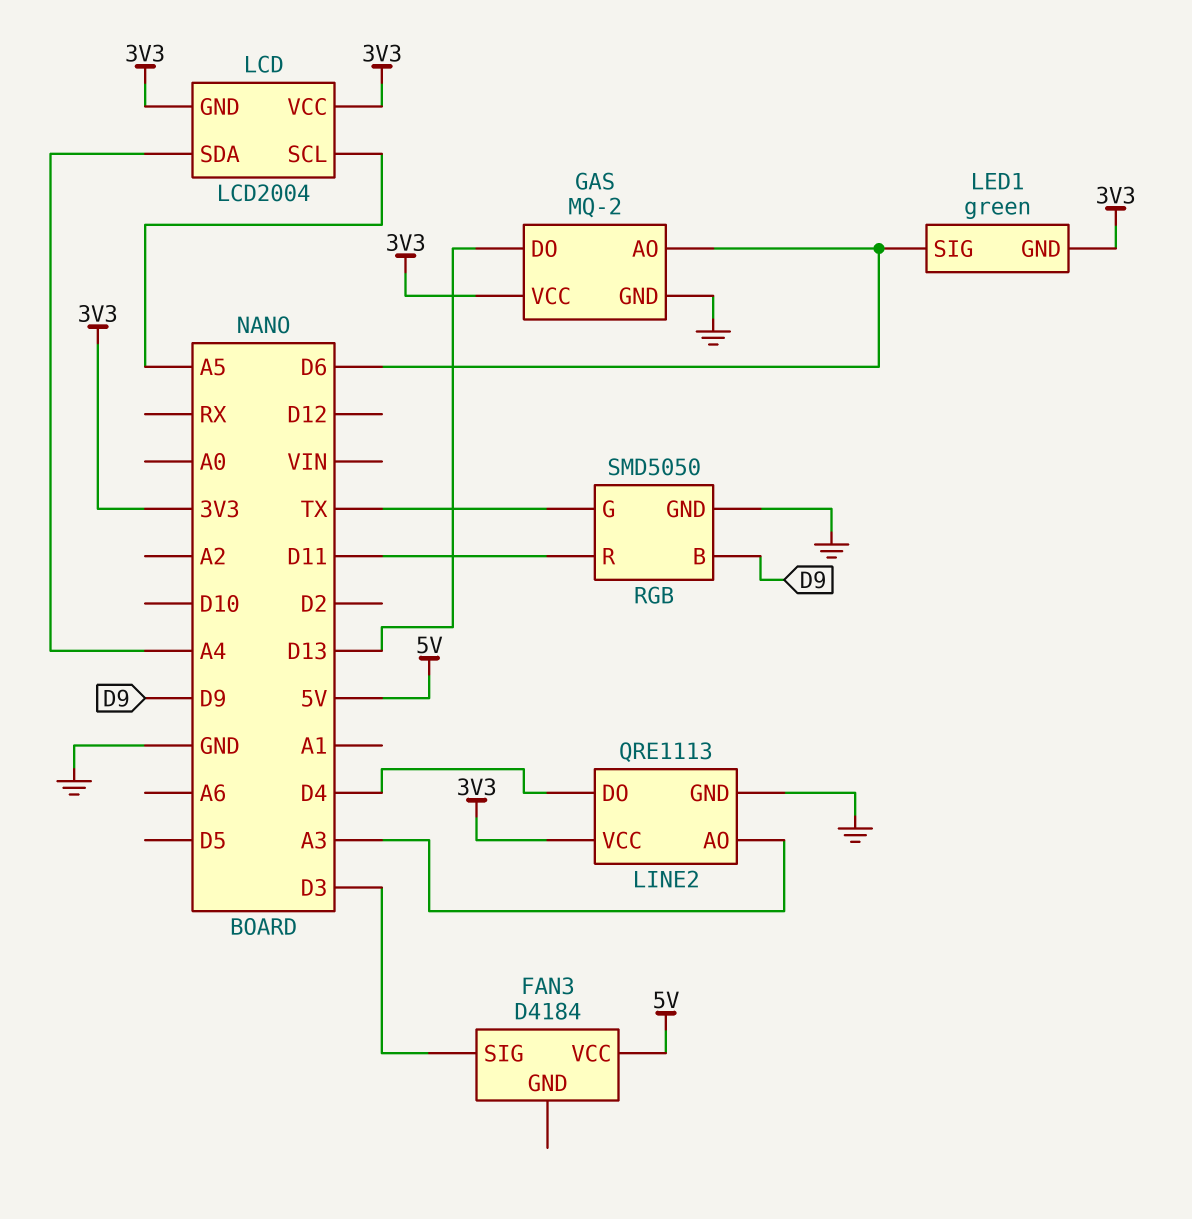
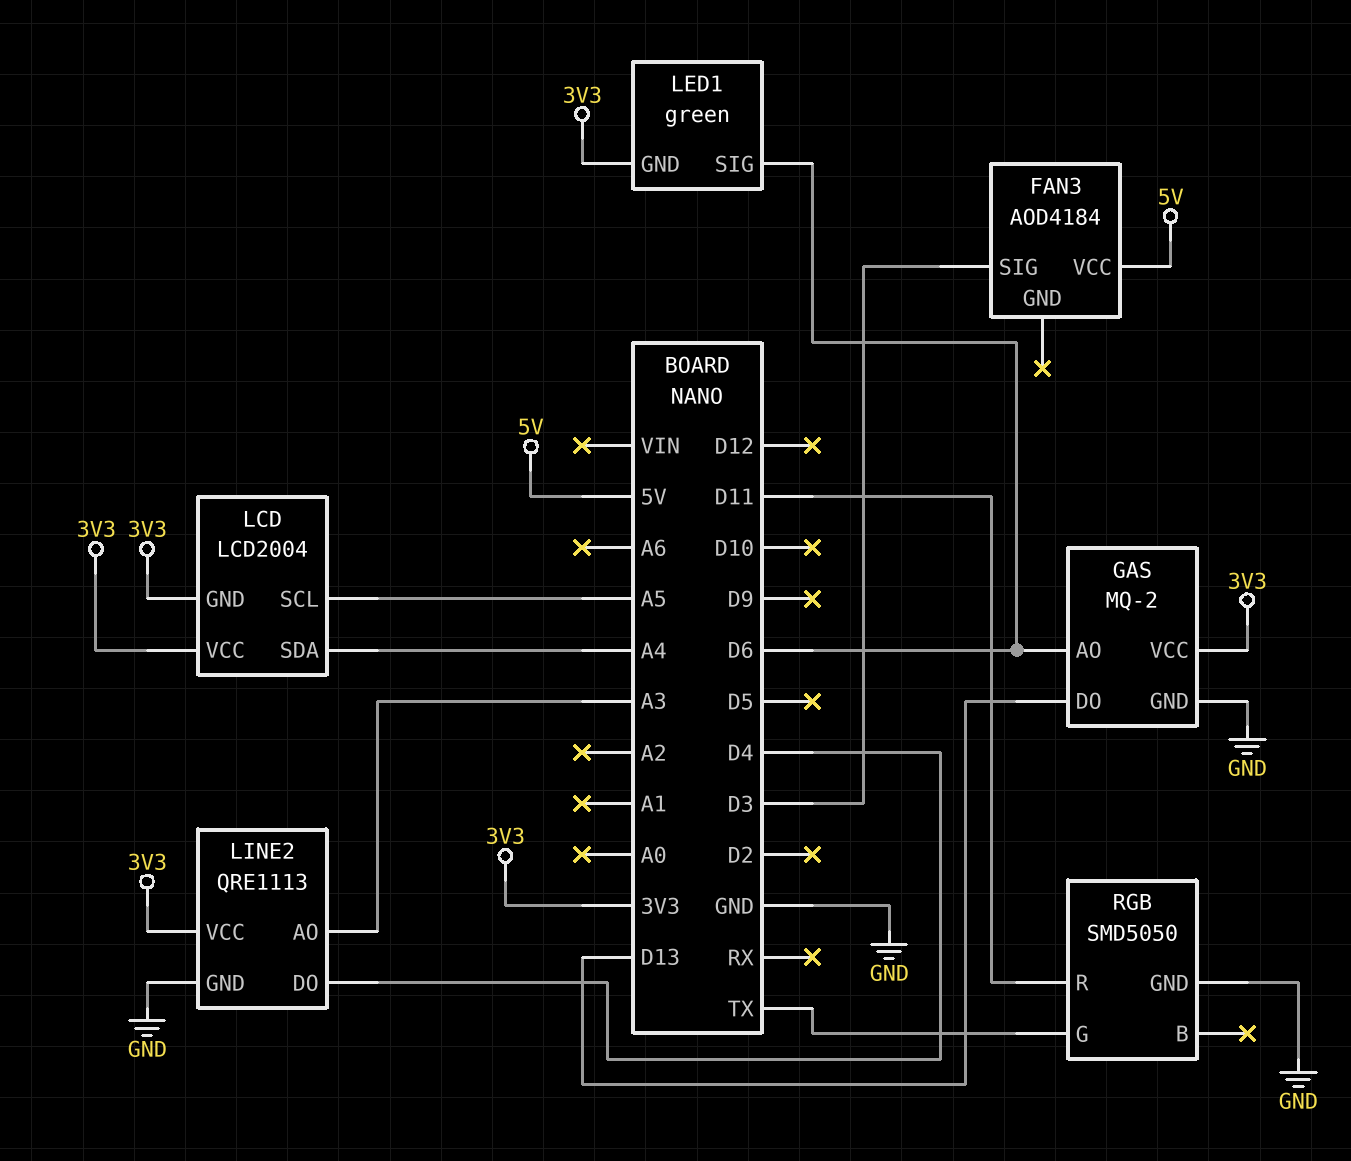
FAN3: D4184 -> AOD4184
RGB pin B: D9 -> none

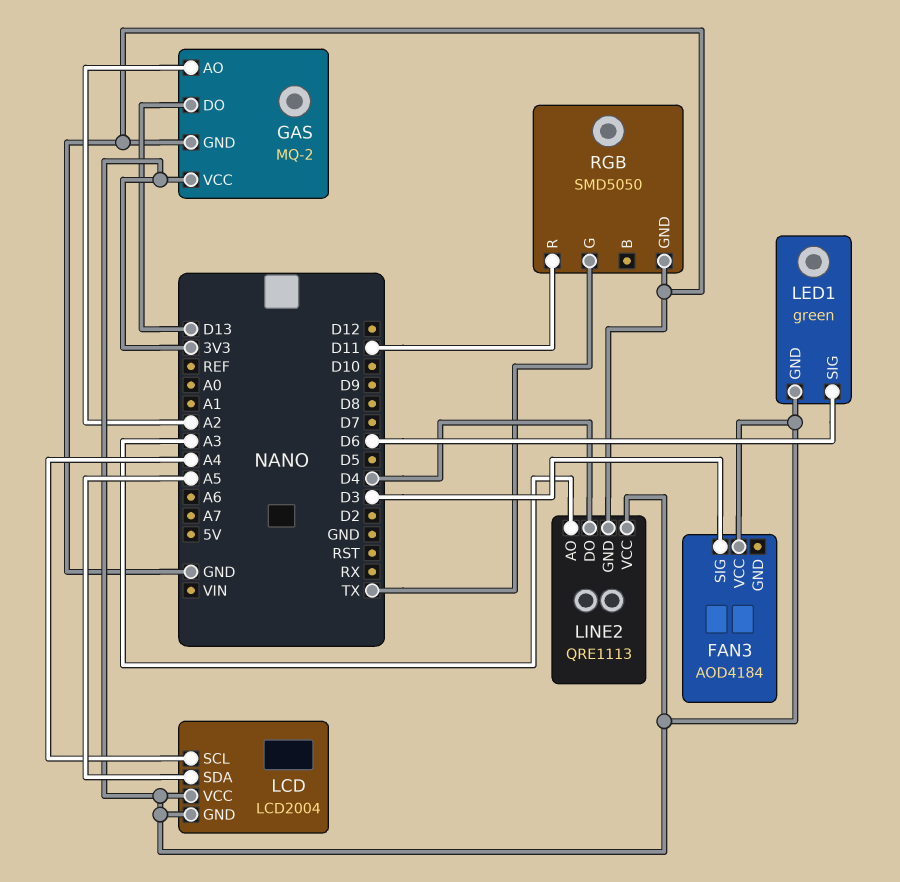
FAN3 pin VCC: 5V -> 3V3
GAS pin AO: D6 -> A2
LCD pin SCL: A5 -> A4
LCD pin SDA: A4 -> A5

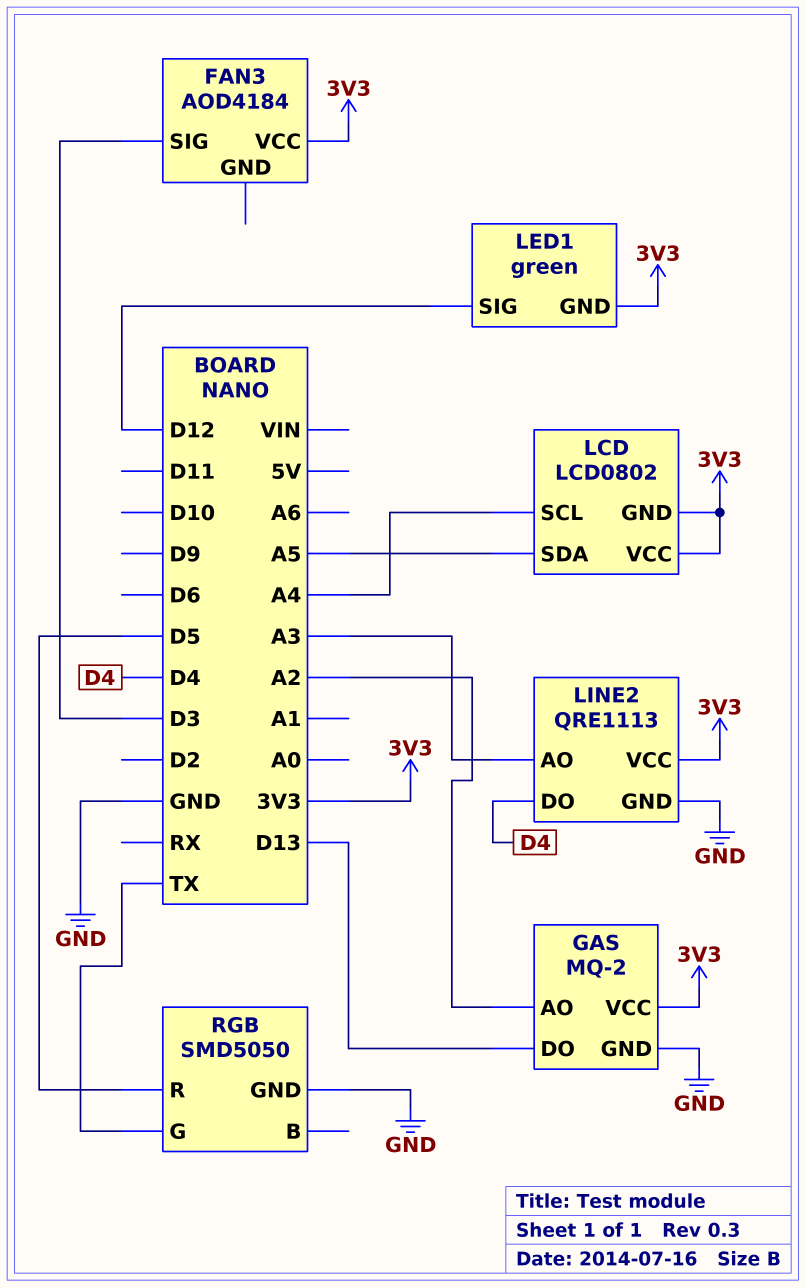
LCD: LCD2004 -> LCD0802
LED1 pin SIG: D6 -> D12
RGB pin R: D11 -> D5

